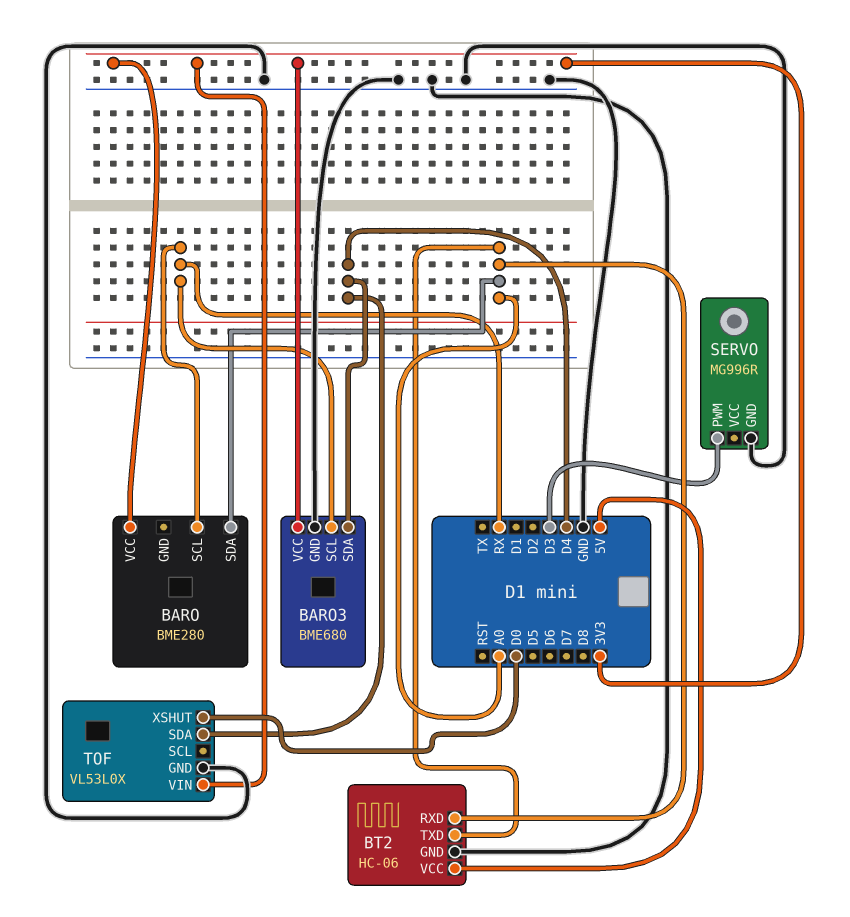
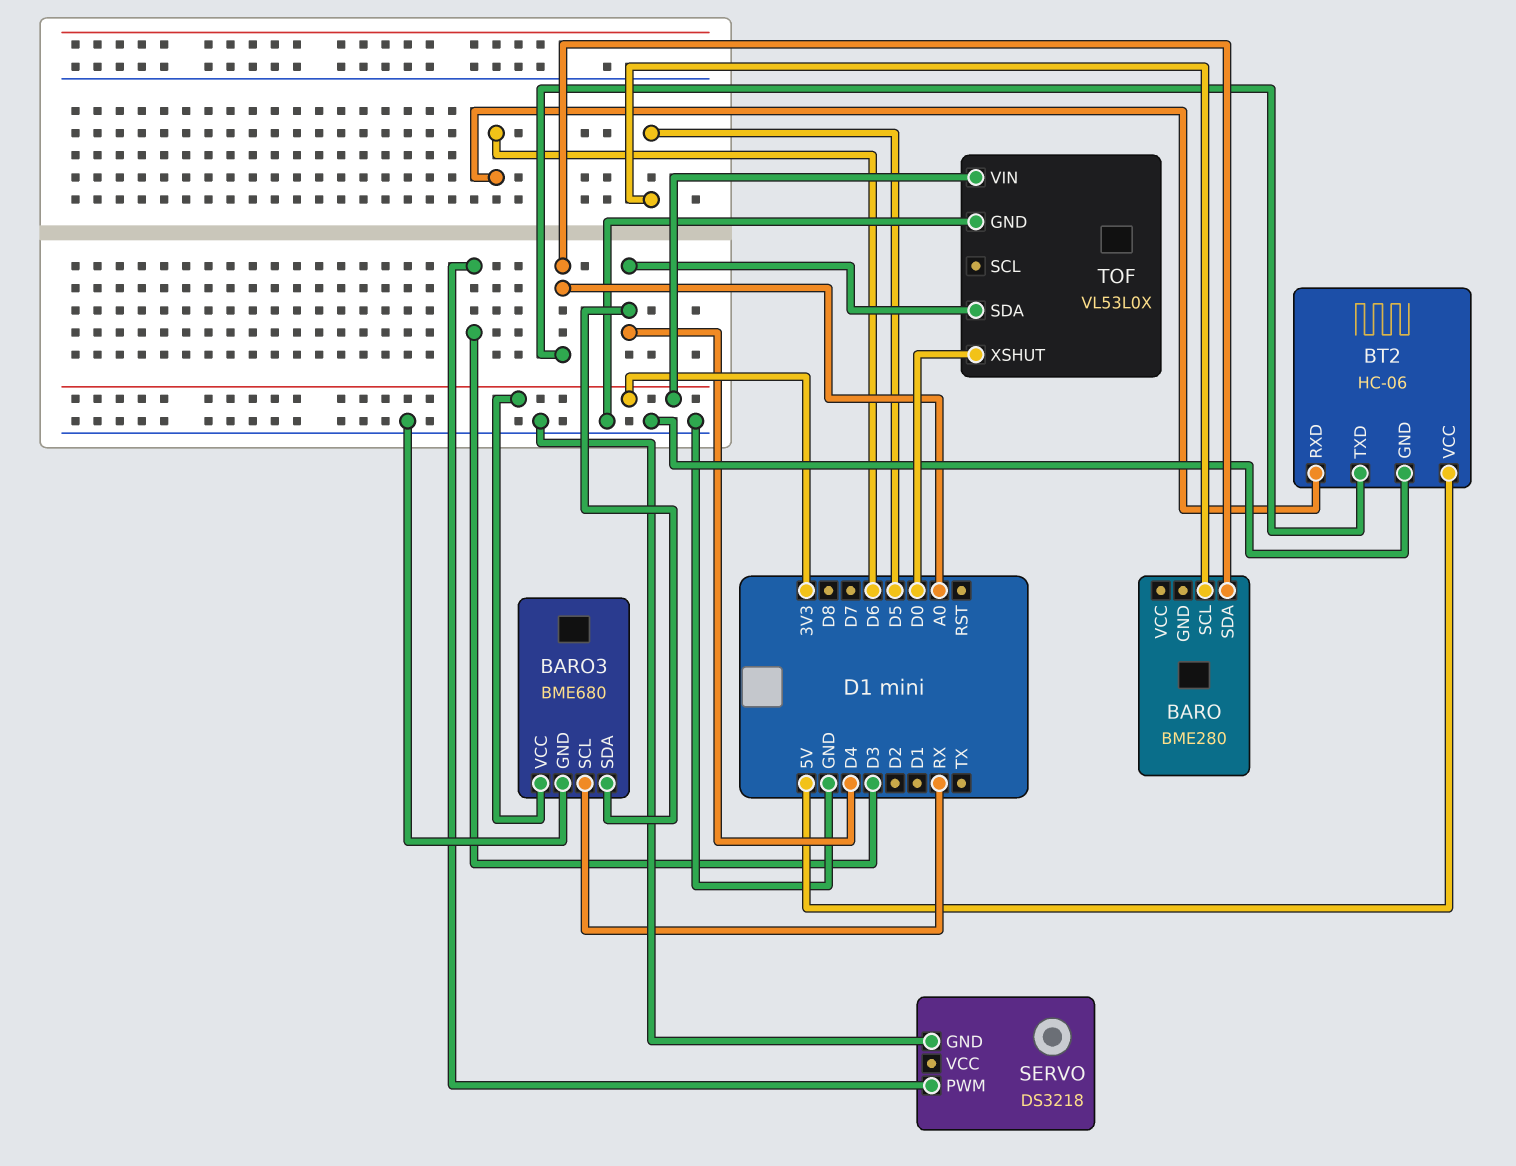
BARO pin SCL: RX -> D5
BARO pin VCC: 3V3 -> none
BT2 pin RXD: A0 -> D6
SERVO: MG996R -> DS3218

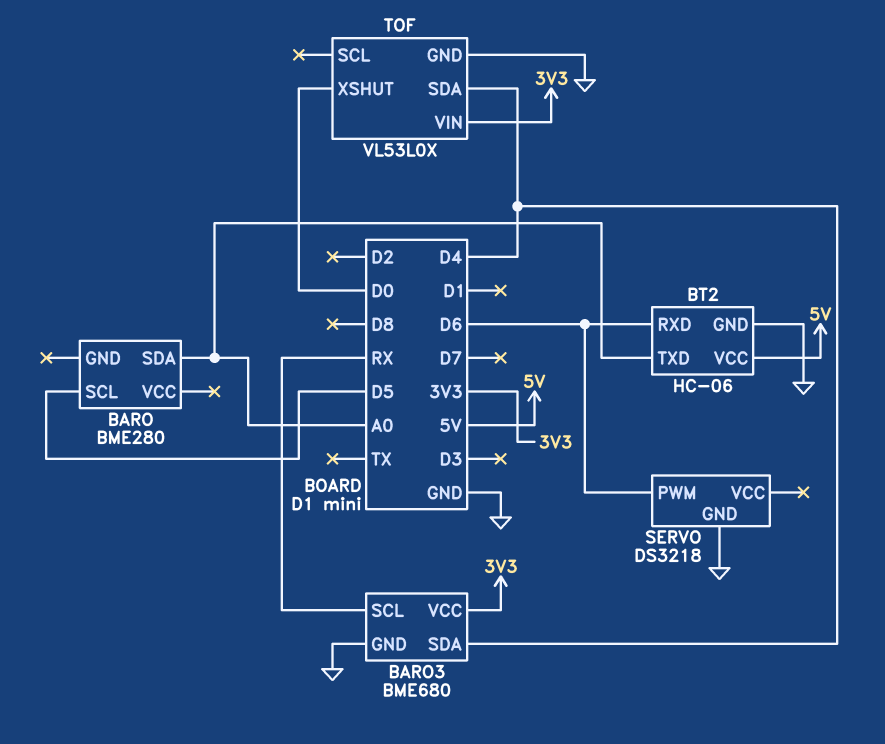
SERVO pin PWM: D3 -> D6

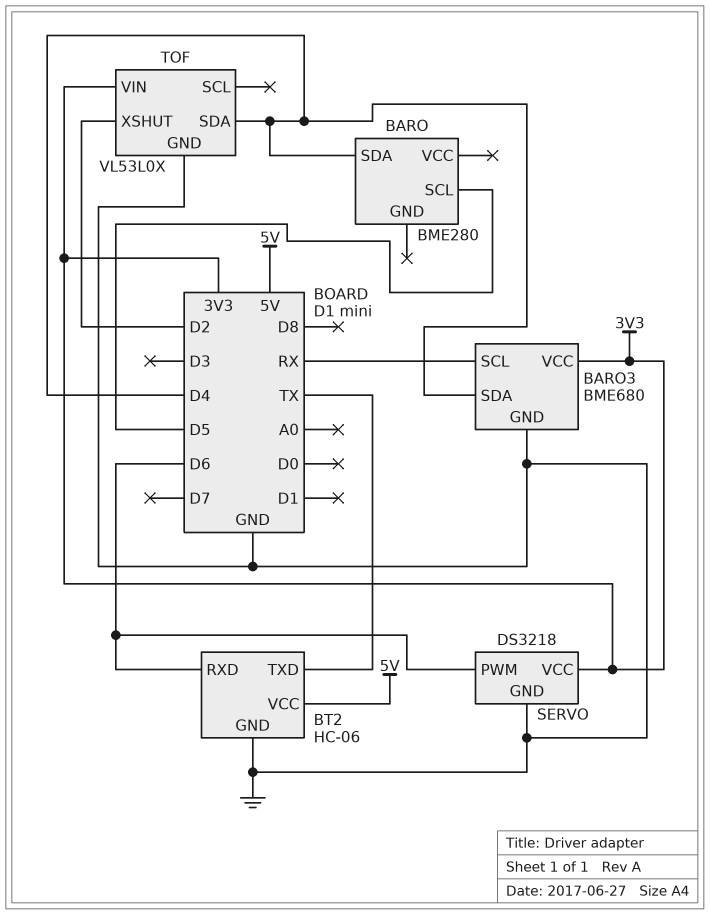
BARO pin SDA: A0 -> D4
BT2 pin TXD: A0 -> TX
SERVO pin VCC: none -> 3V3
TOF pin XSHUT: D0 -> D2

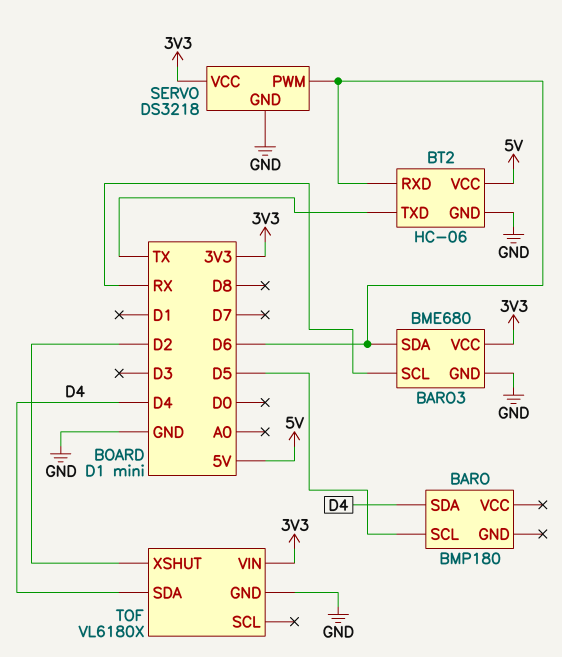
BARO: BME280 -> BMP180
BARO3 pin SDA: D4 -> D6
TOF: VL53L0X -> VL6180X

